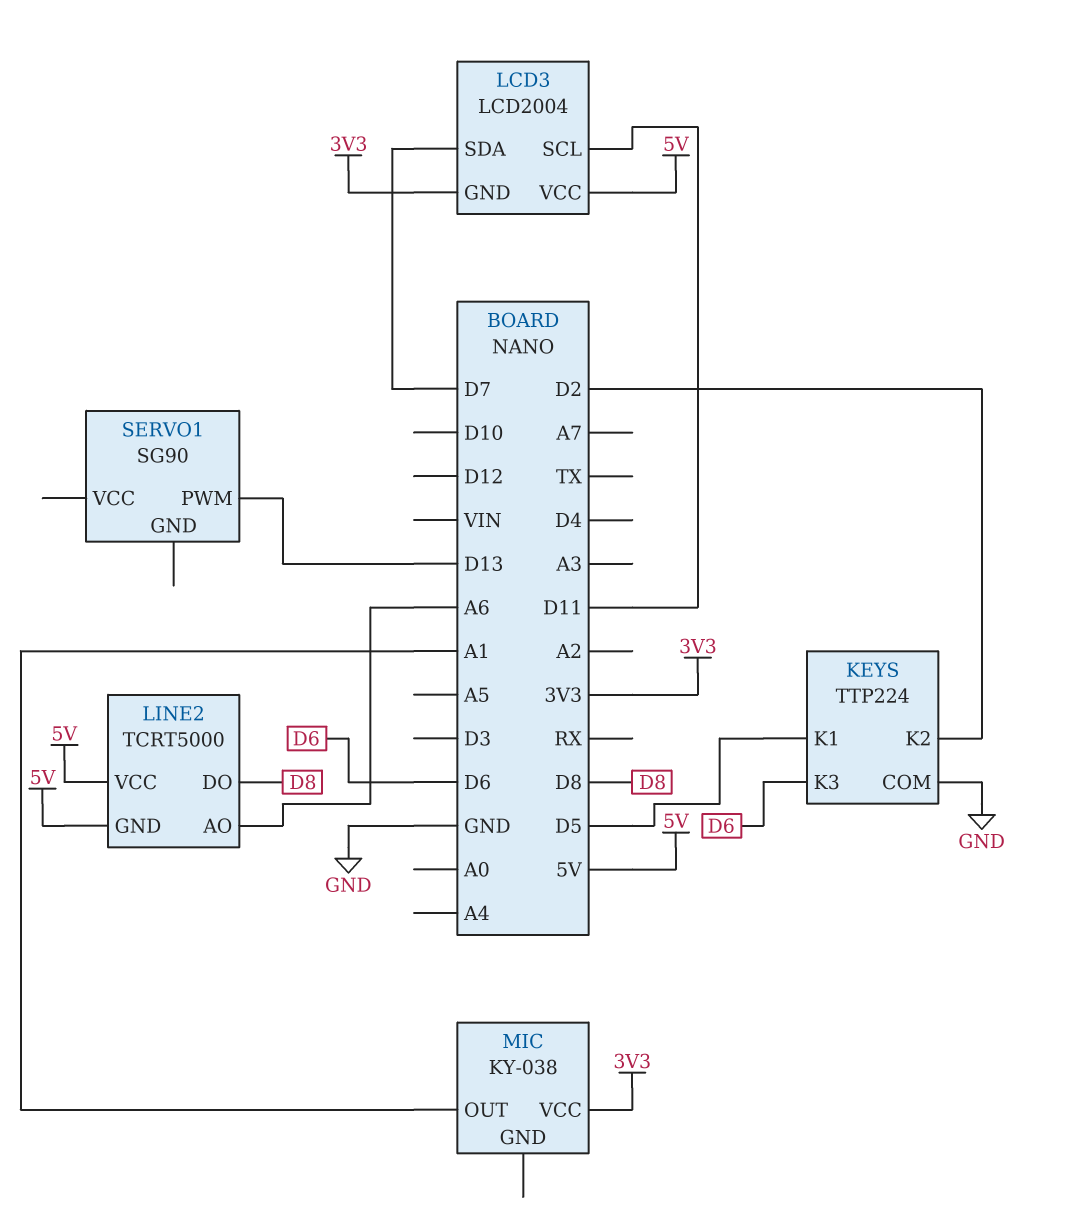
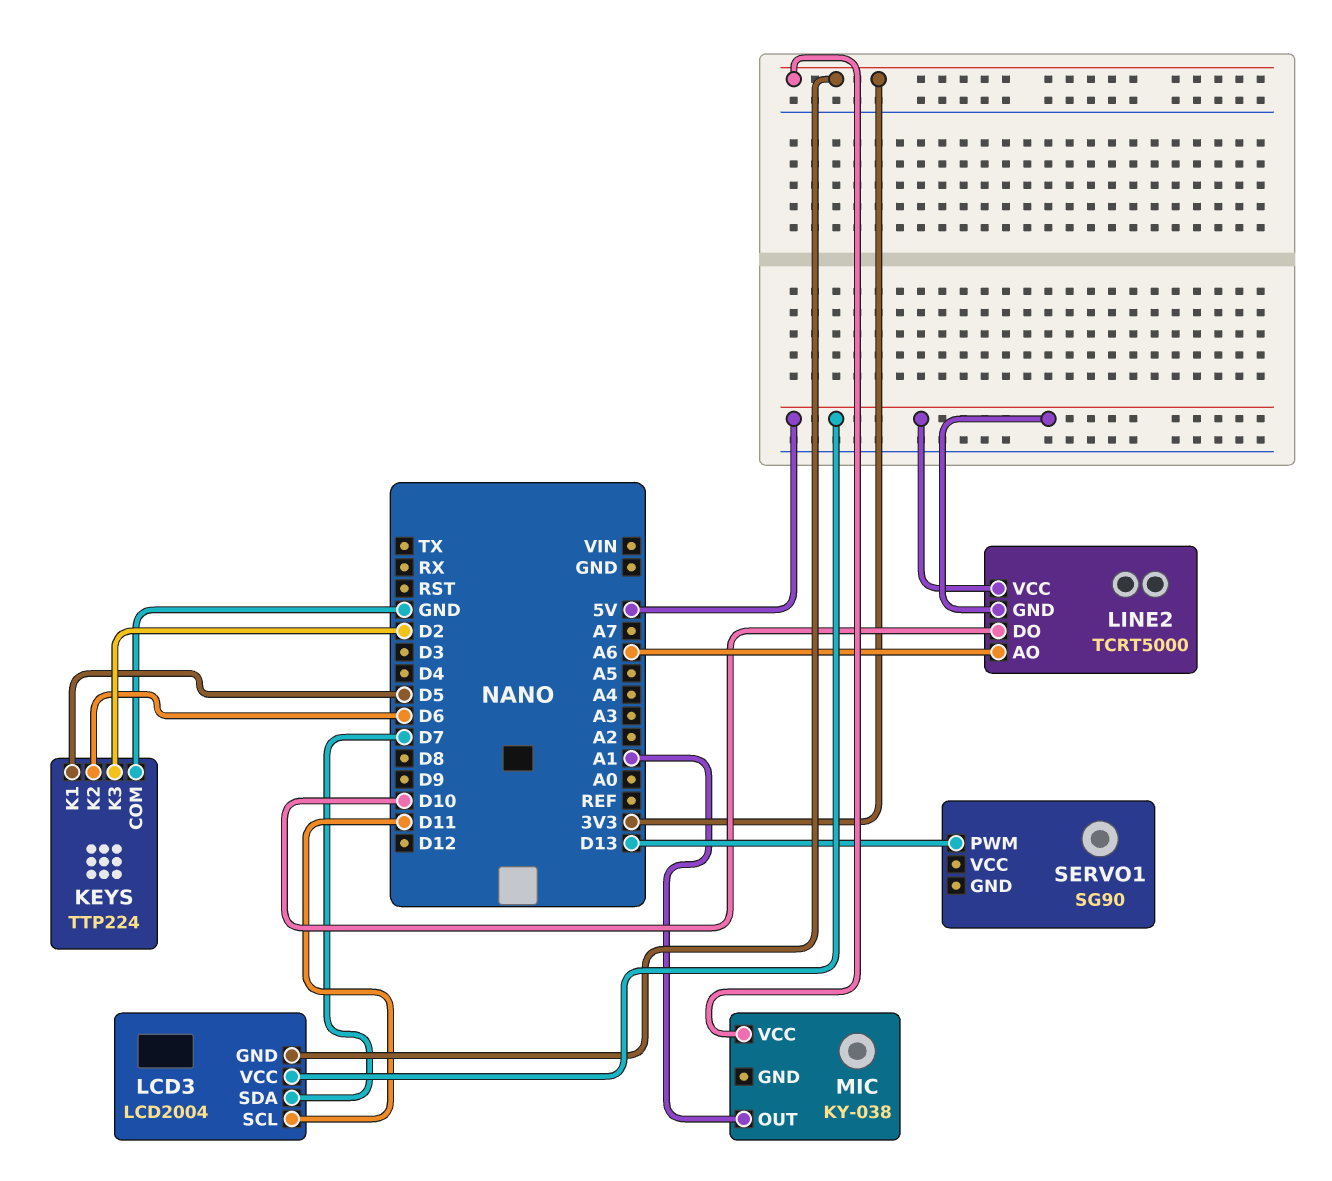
KEYS pin K2: D2 -> D6
KEYS pin K3: D6 -> D2
LINE2 pin DO: D8 -> D10

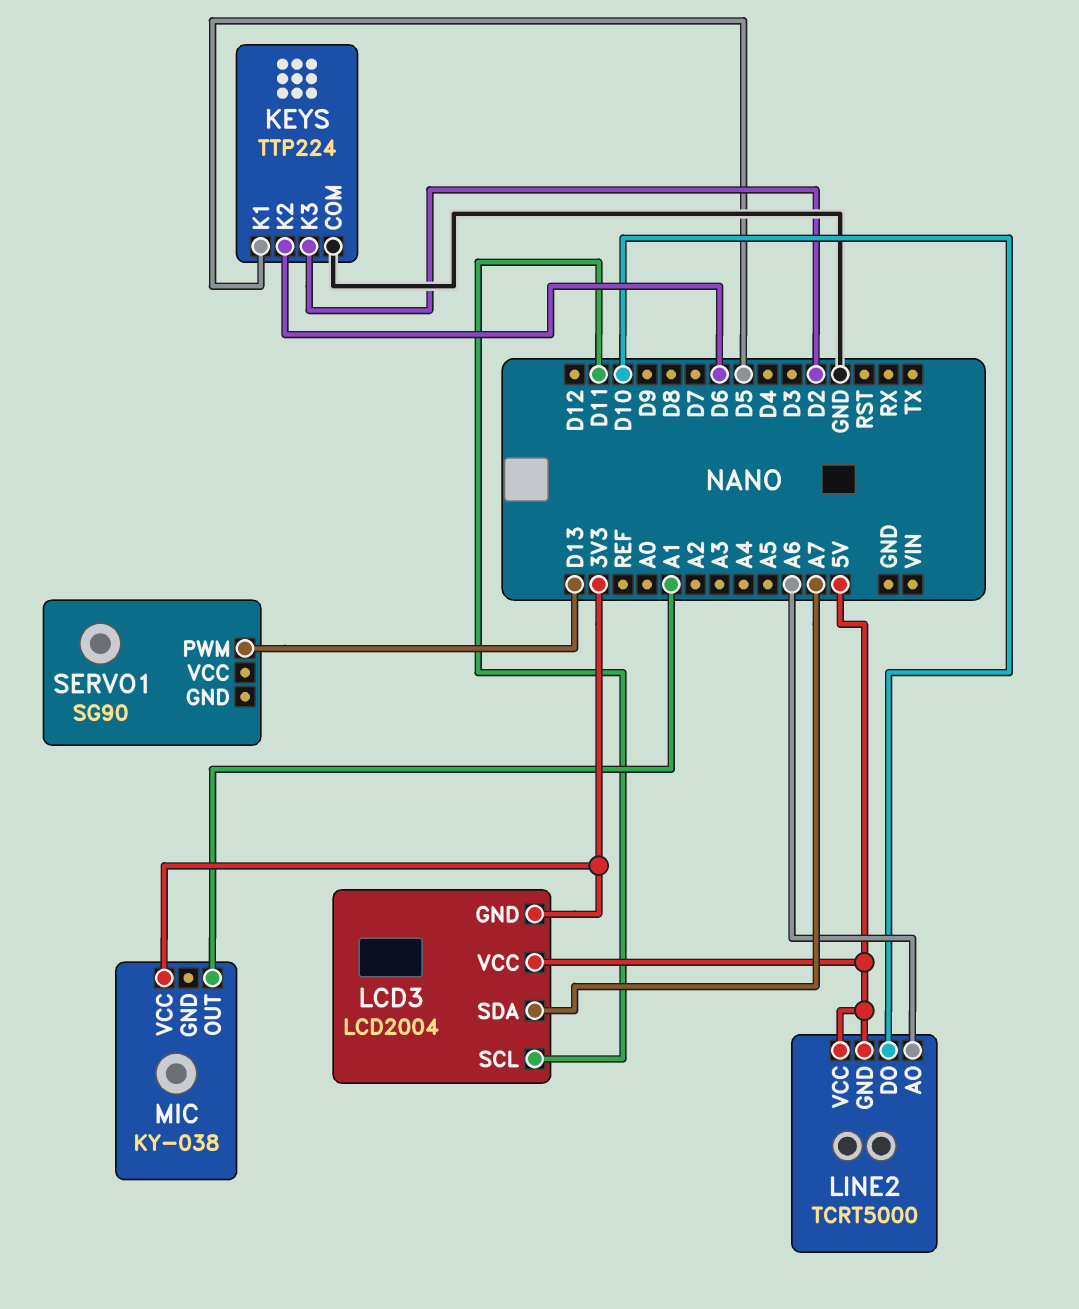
LCD3 pin SDA: D7 -> A7

